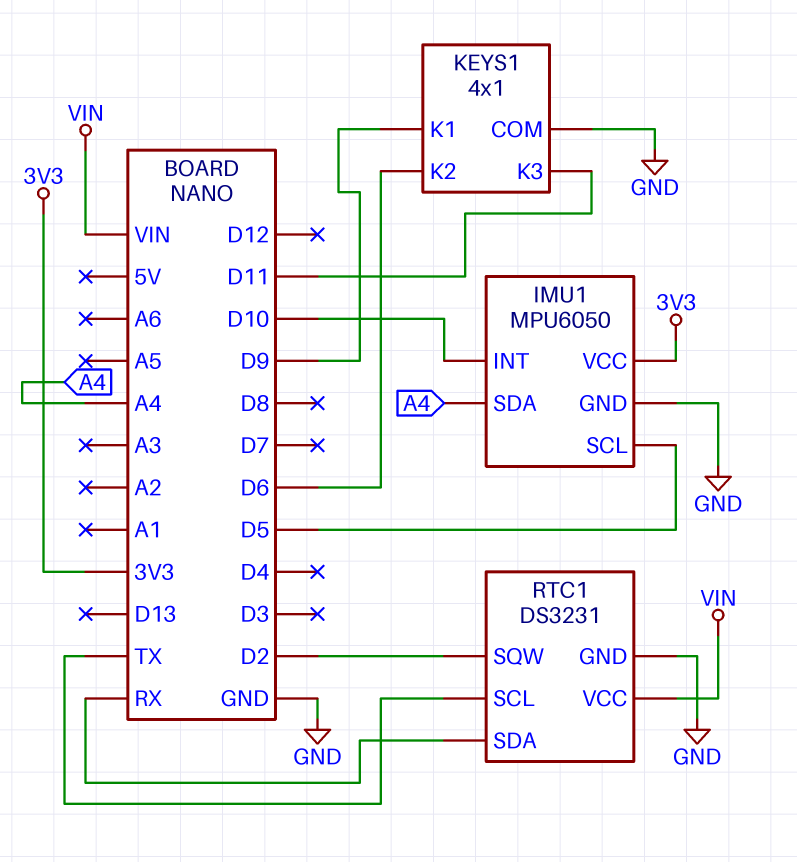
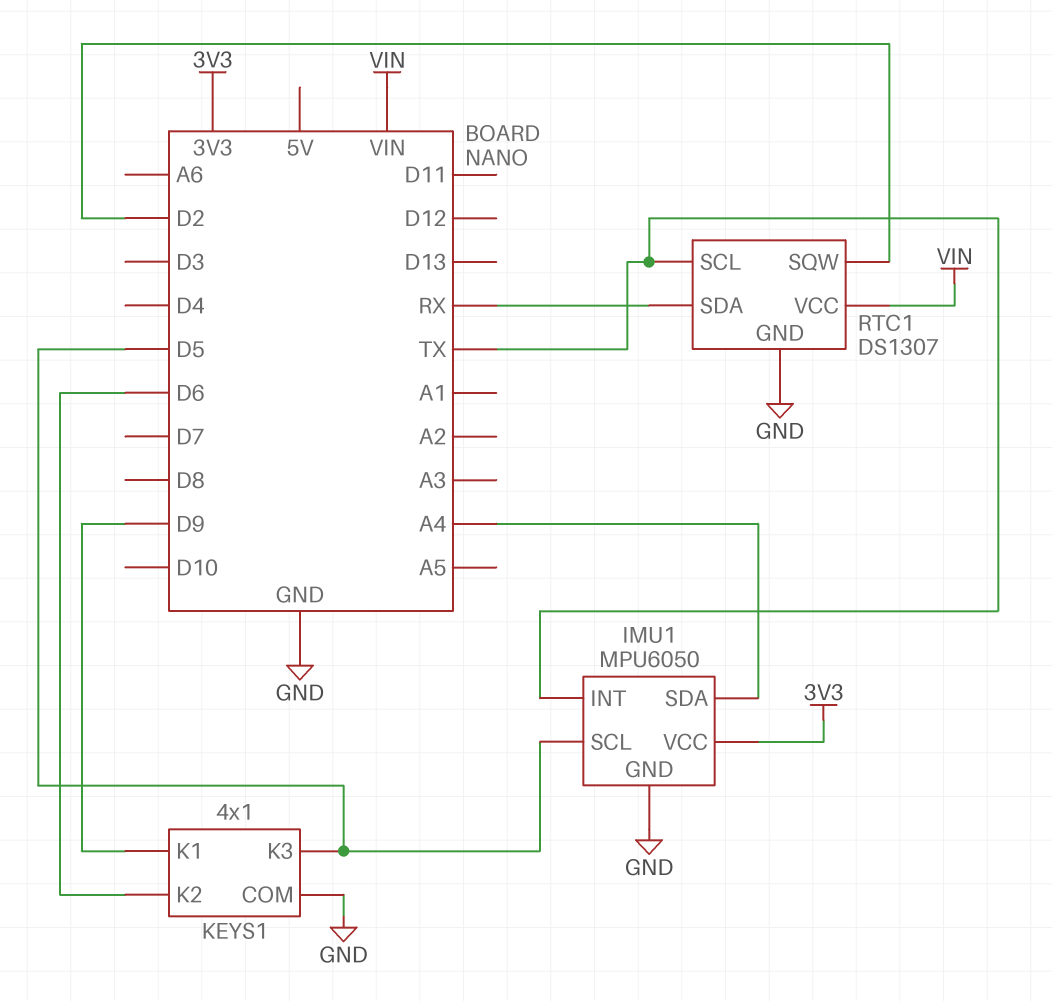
IMU1 pin INT: D10 -> TX
KEYS1 pin K3: D11 -> D5
RTC1: DS3231 -> DS1307

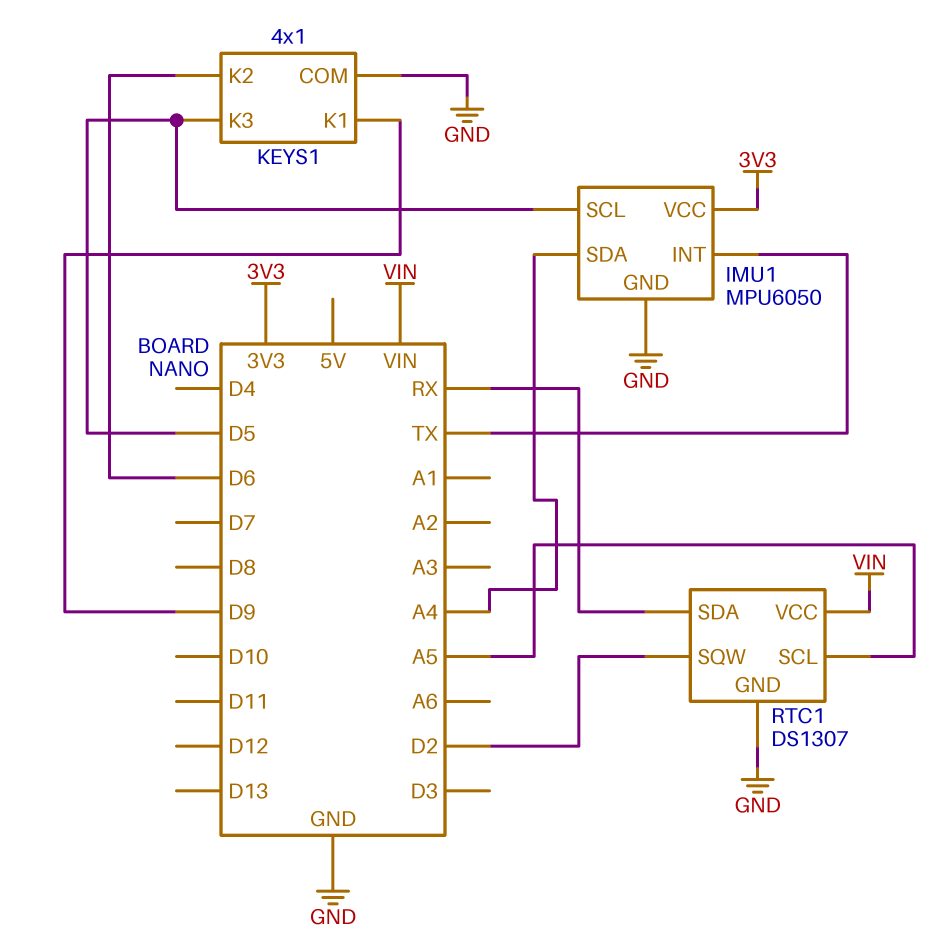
RTC1 pin SCL: TX -> A5

